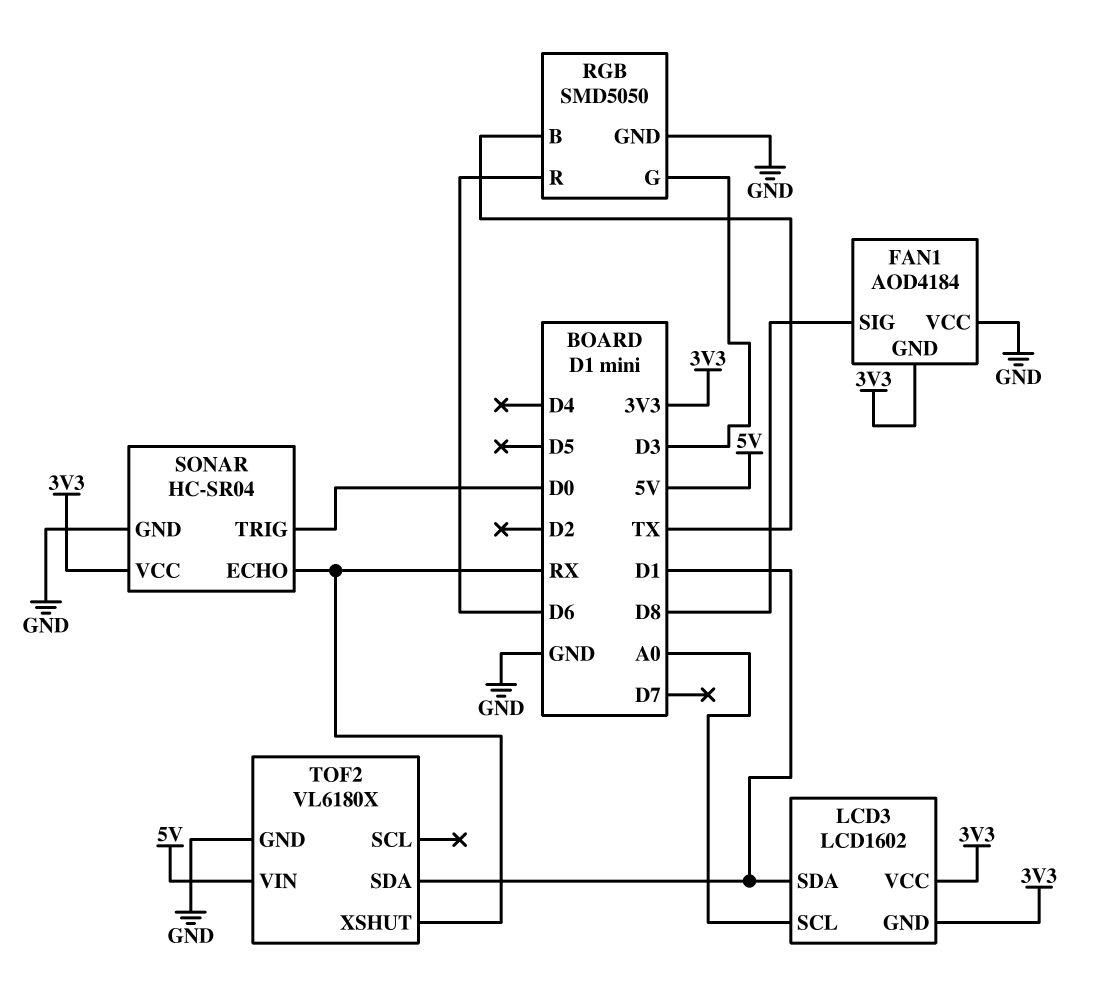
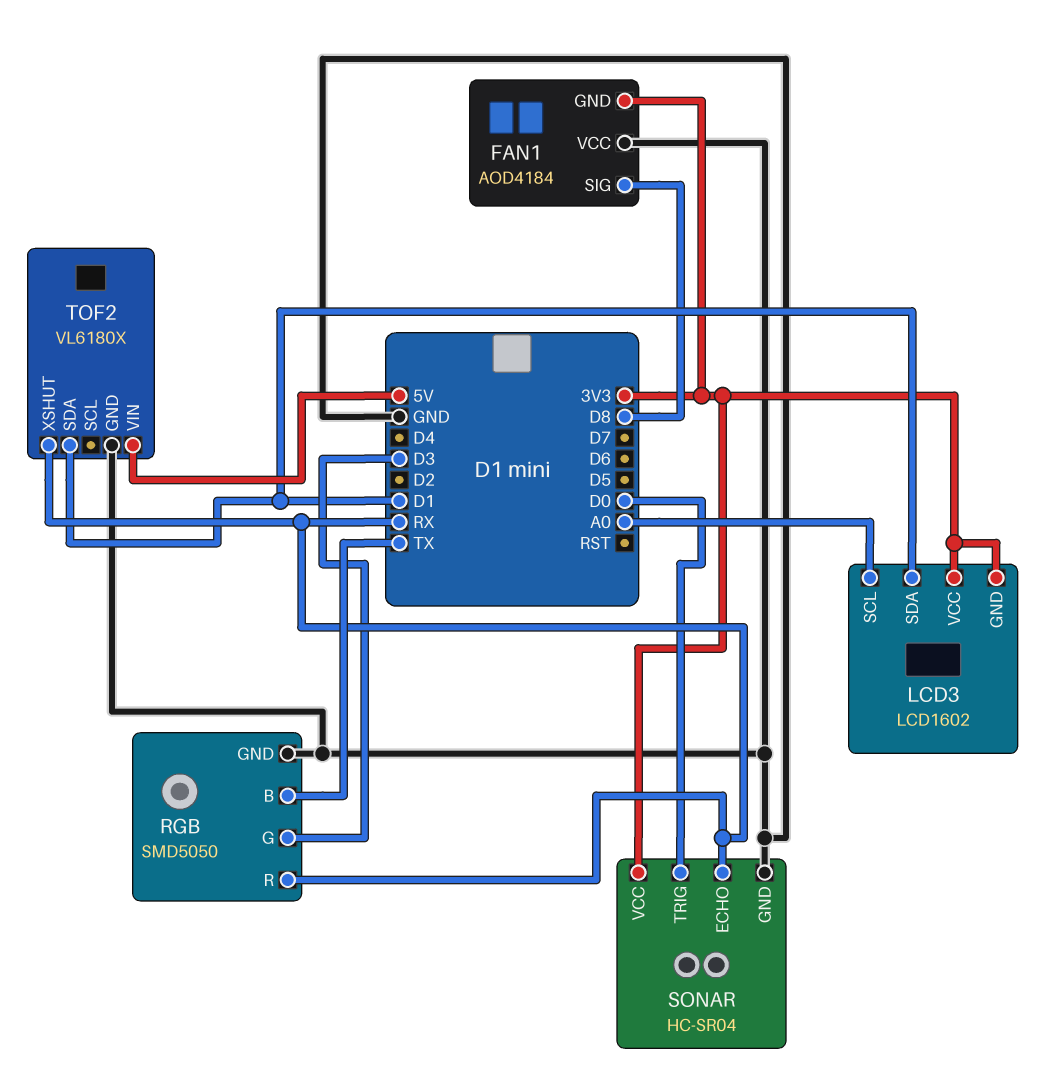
RGB pin R: D6 -> RX

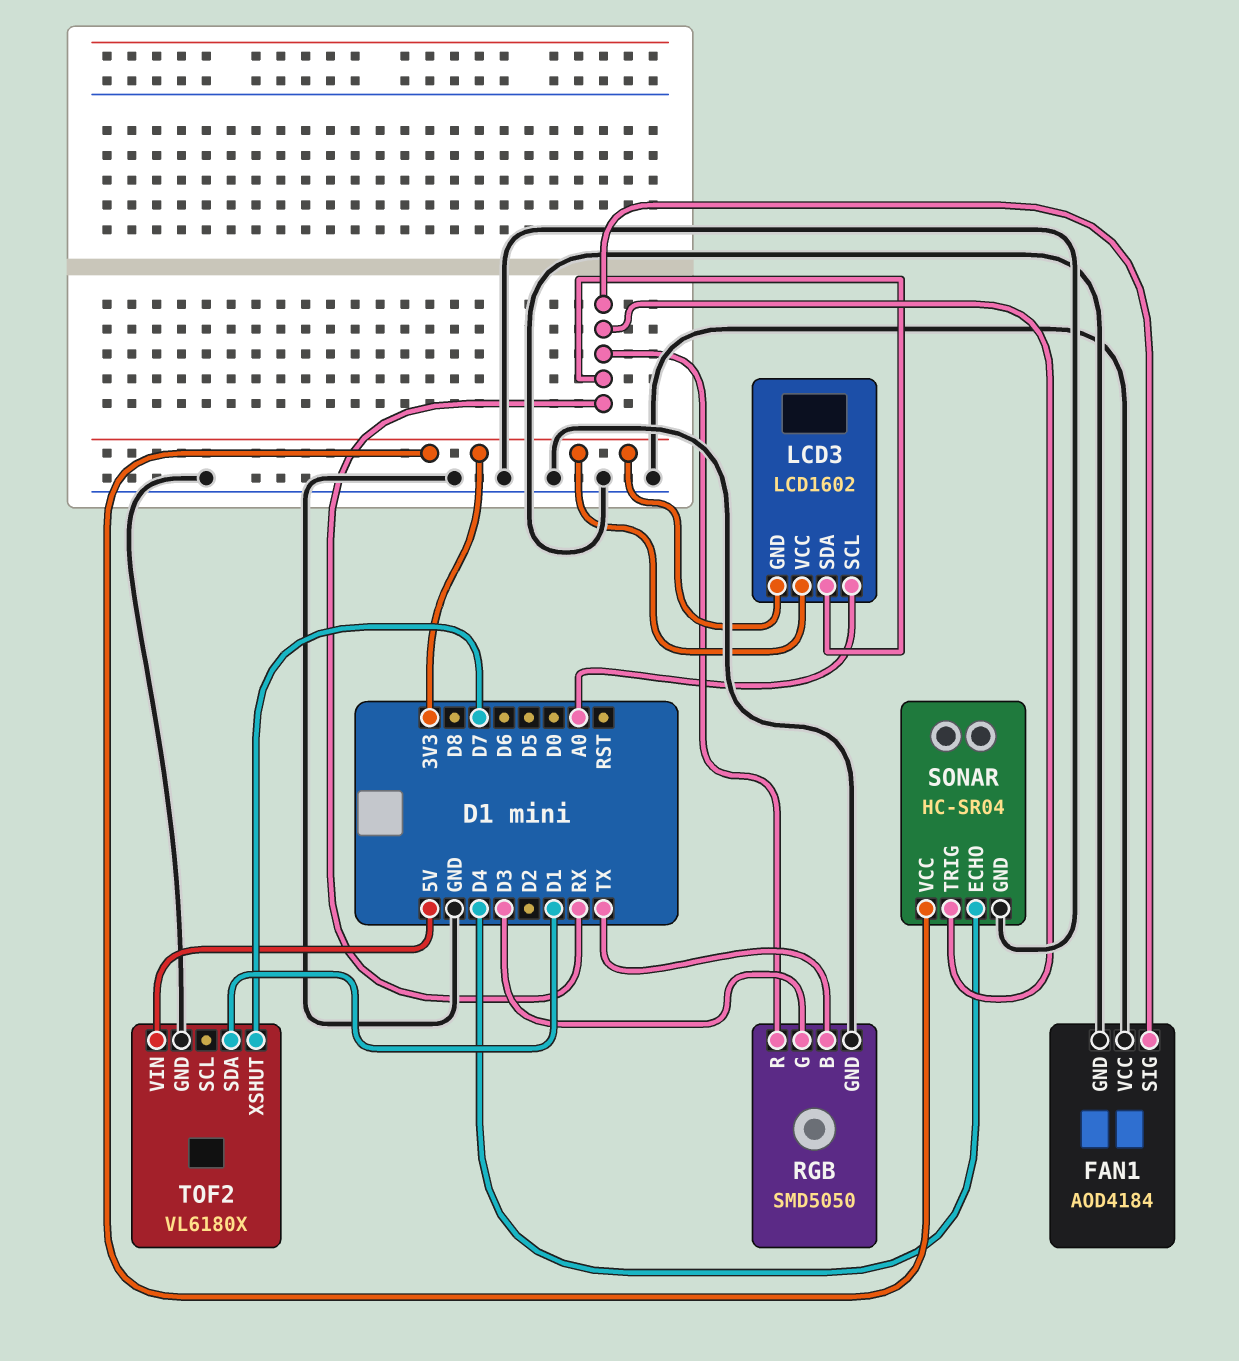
FAN1 pin GND: 3V3 -> GND
FAN1 pin SIG: D8 -> RX
LCD3 pin SDA: D1 -> RX
SONAR pin ECHO: RX -> D4
SONAR pin TRIG: D0 -> RX
TOF2 pin XSHUT: RX -> D7

